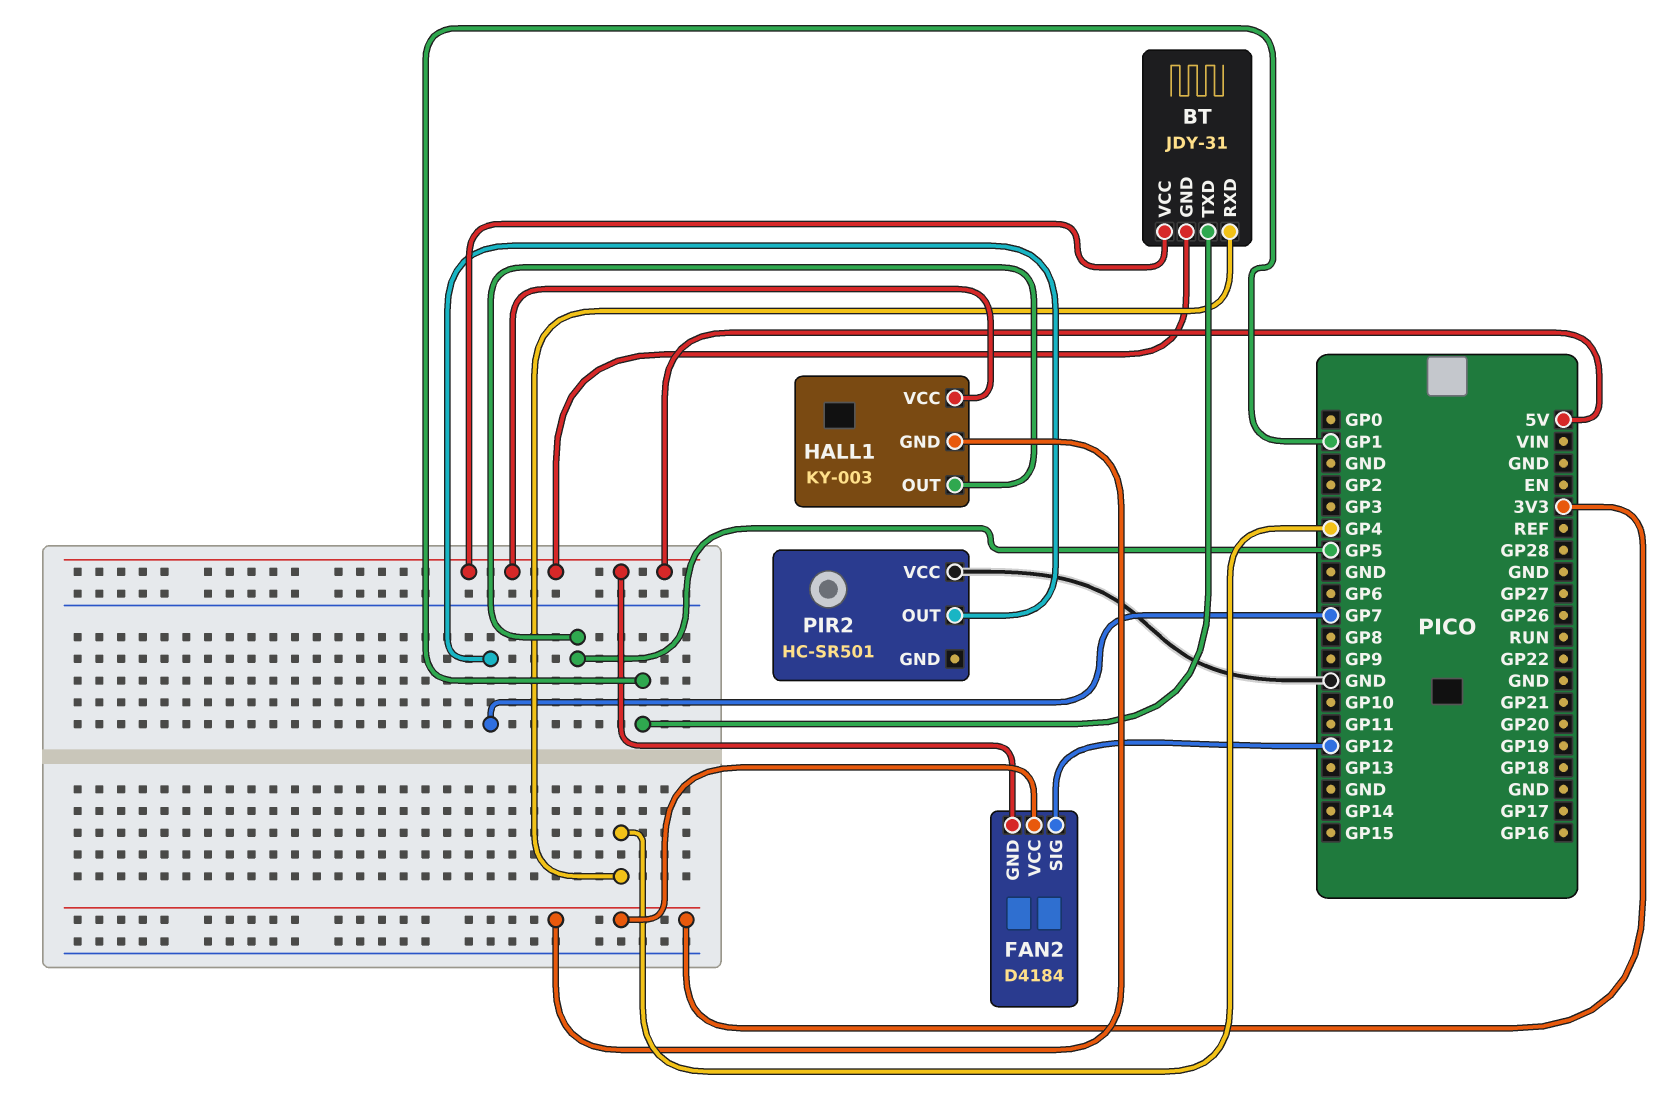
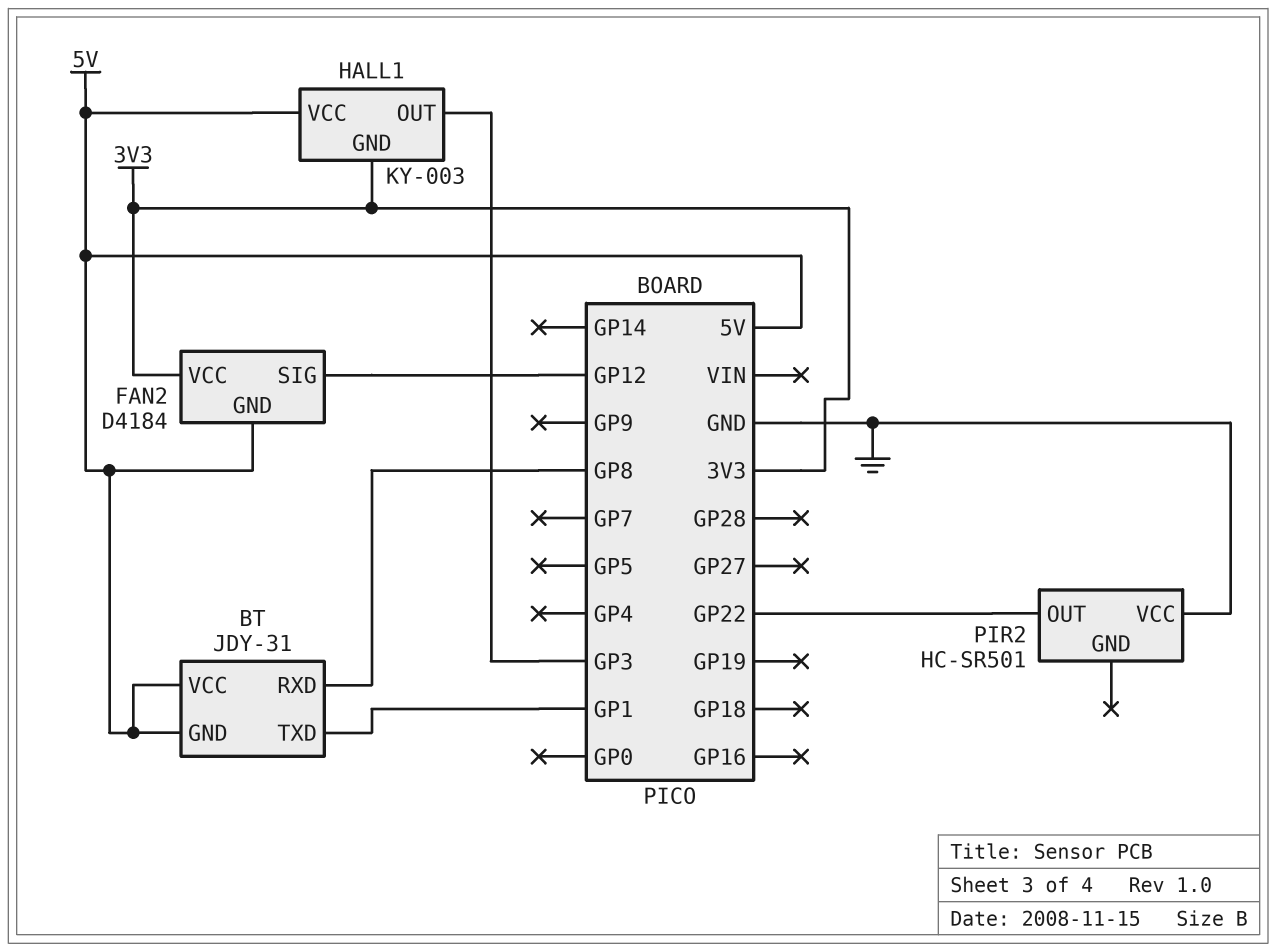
BT pin RXD: GP4 -> GP8
HALL1 pin OUT: GP5 -> GP3
PIR2 pin OUT: GP7 -> GP22

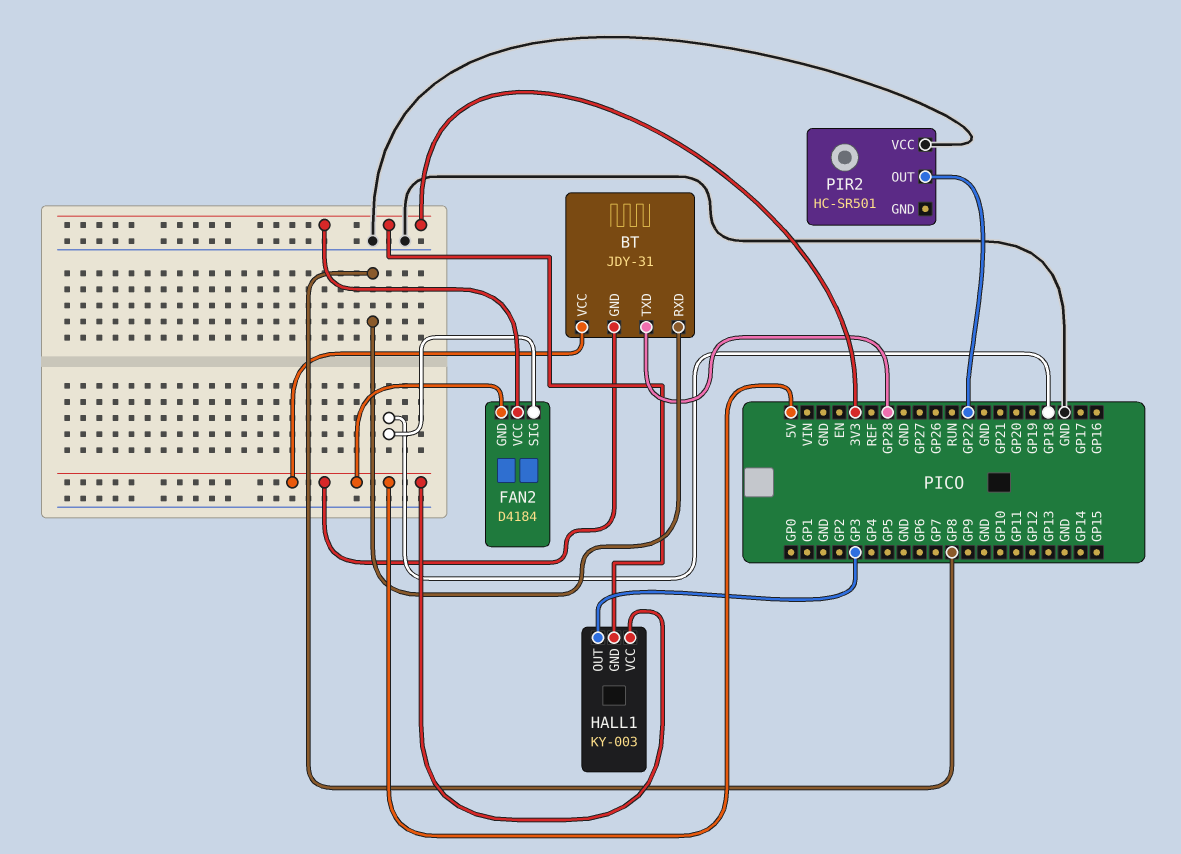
BT pin TXD: GP1 -> GP28
FAN2 pin SIG: GP12 -> GP18

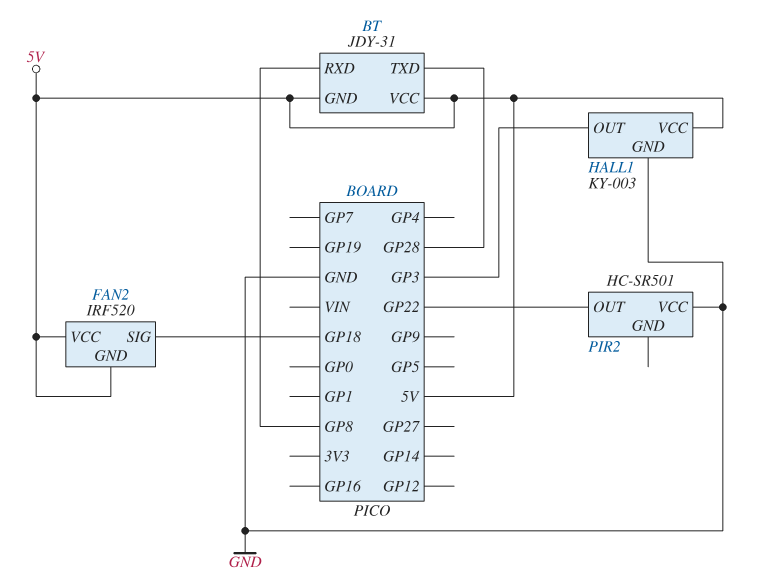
FAN2: D4184 -> IRF520
FAN2 pin VCC: 3V3 -> 5V
HALL1 pin GND: 3V3 -> GND

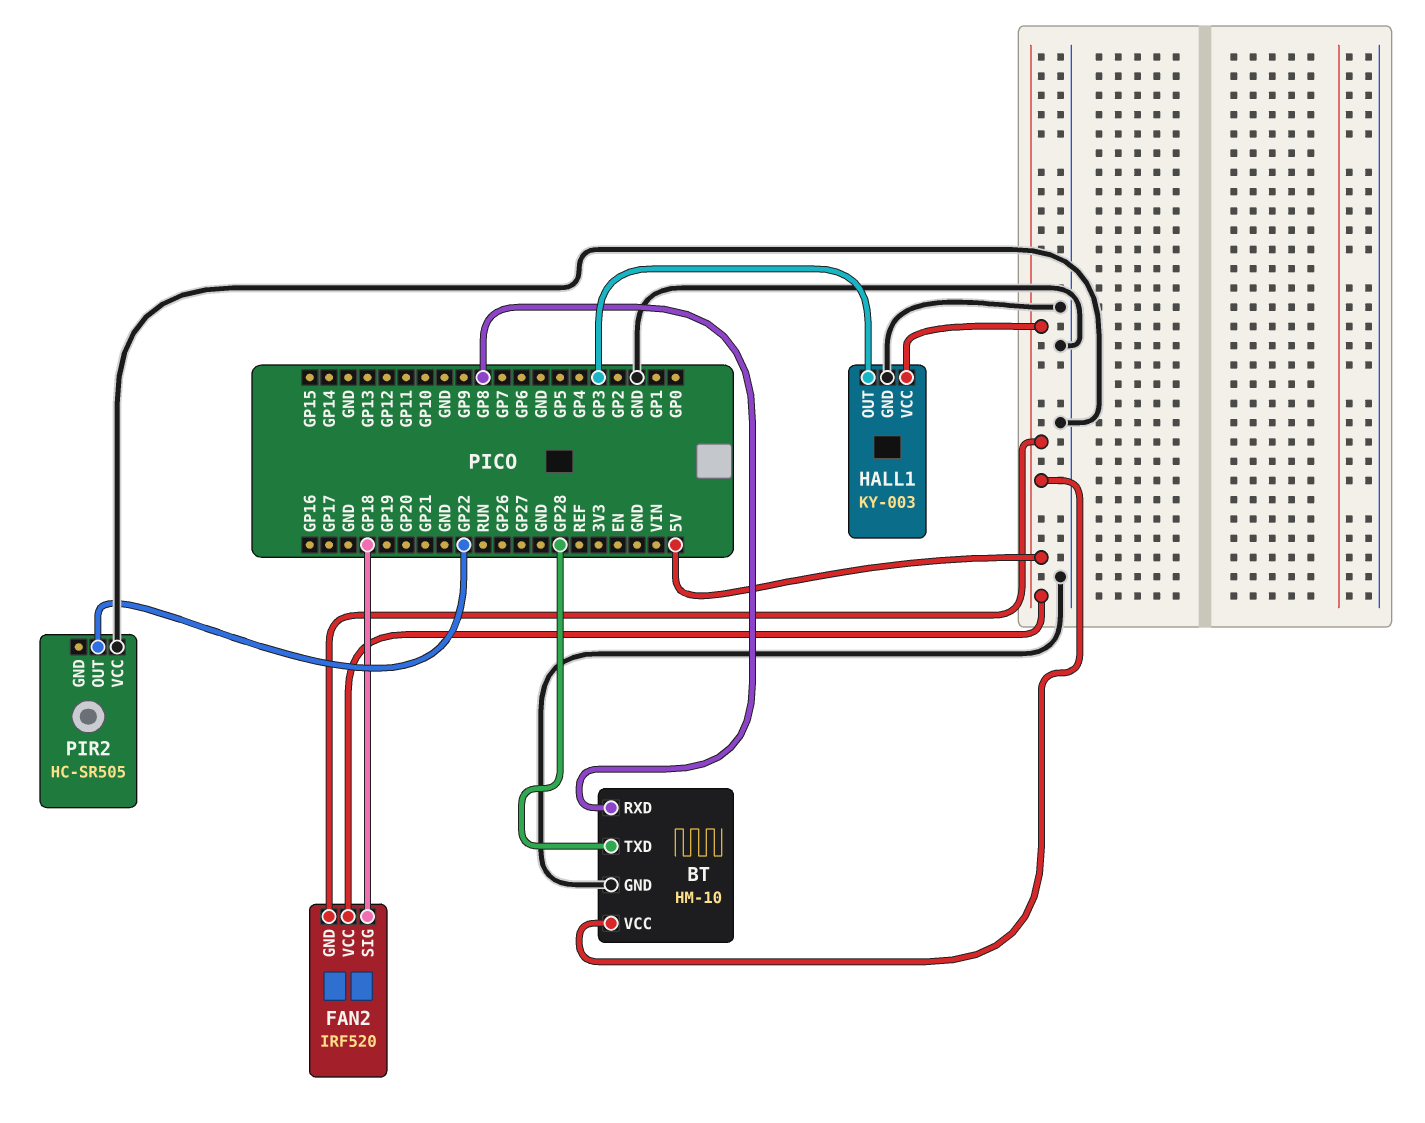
BT: JDY-31 -> HM-10
BT pin GND: 5V -> GND
PIR2: HC-SR501 -> HC-SR505

